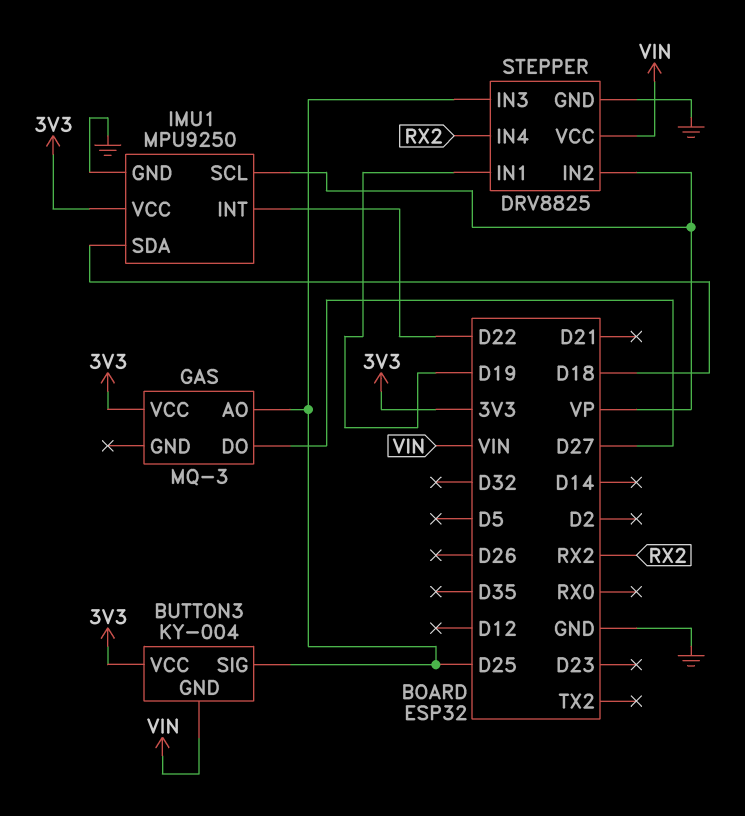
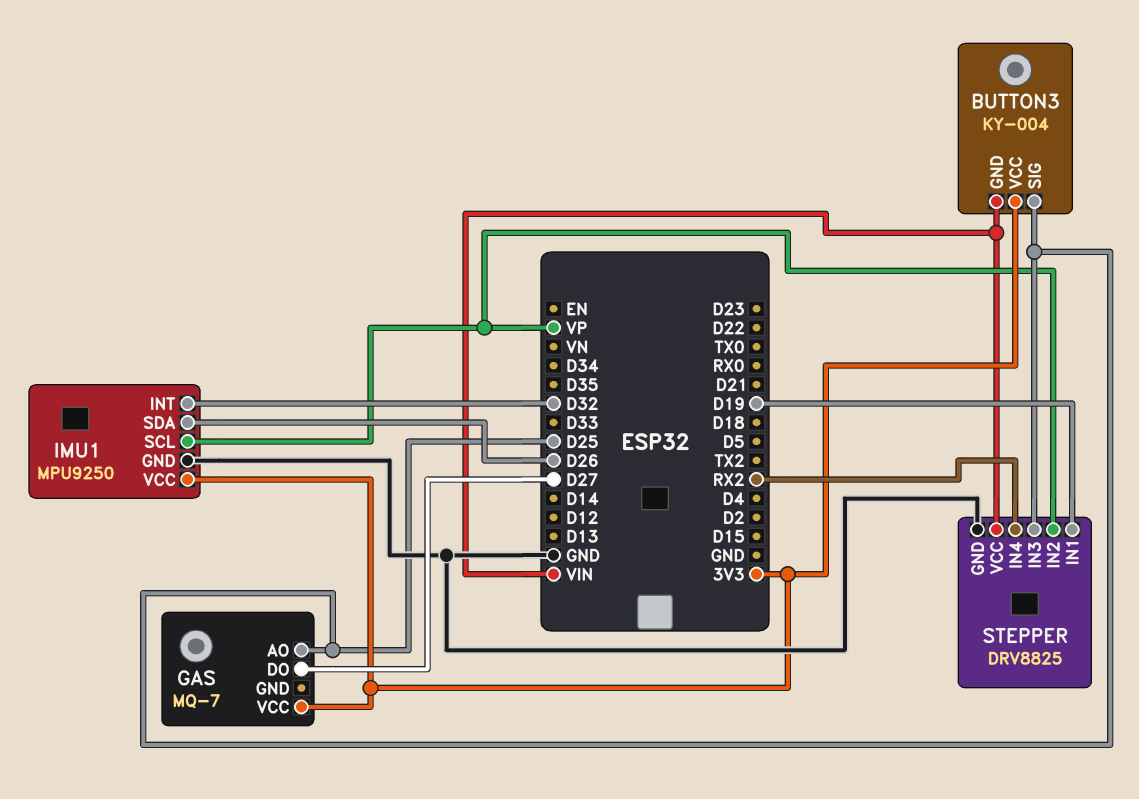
GAS: MQ-3 -> MQ-7
IMU1 pin INT: D22 -> D32
IMU1 pin SDA: D18 -> D26

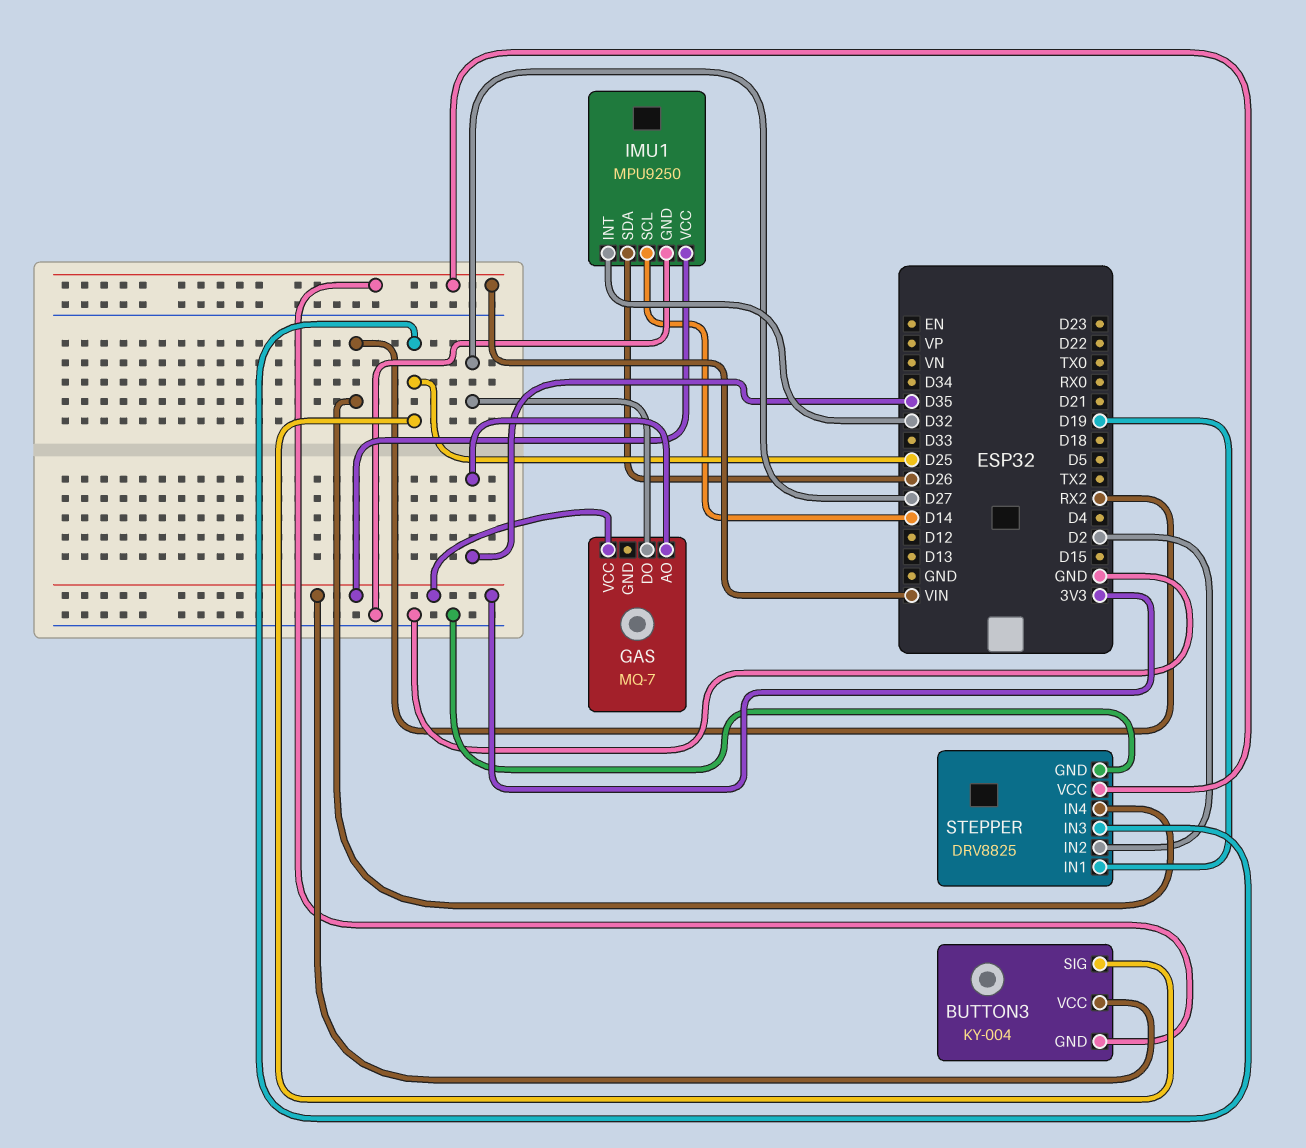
GAS pin AO: D25 -> D35
IMU1 pin SCL: VP -> D14
STEPPER pin IN2: VP -> D2

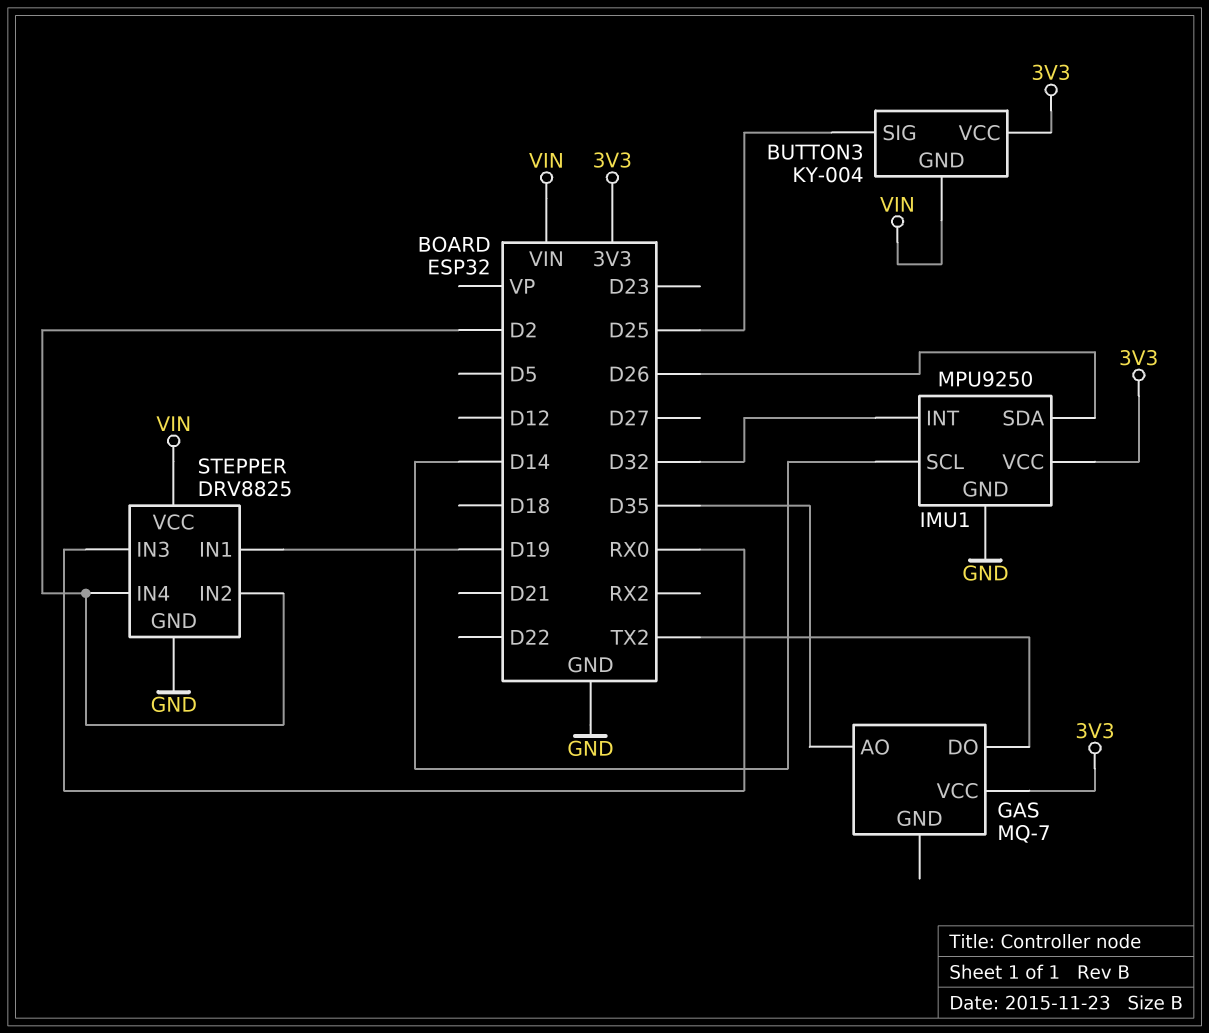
GAS pin DO: D27 -> TX2
STEPPER pin IN3: D25 -> RX0
STEPPER pin IN4: RX2 -> D2

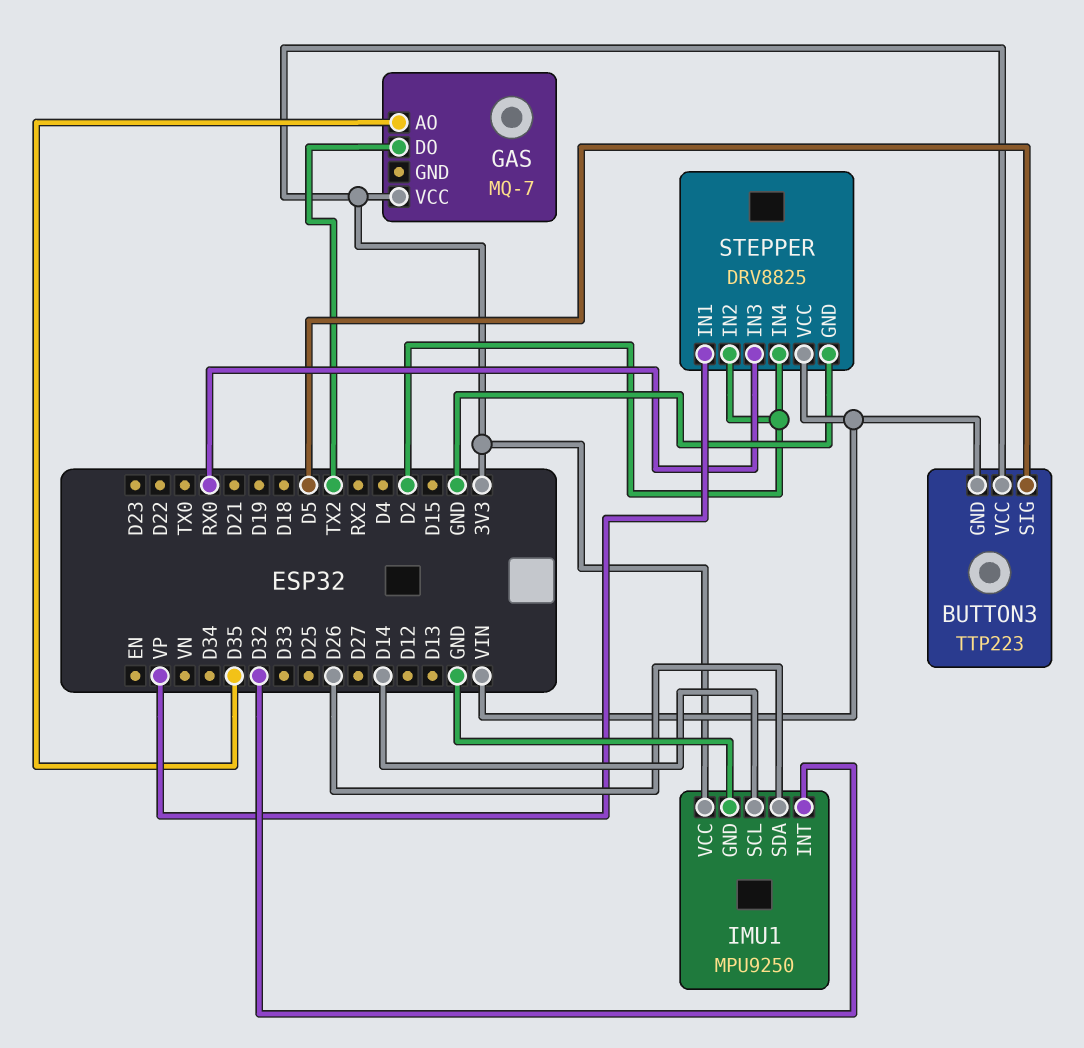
BUTTON3: KY-004 -> TTP223
BUTTON3 pin SIG: D25 -> D5
STEPPER pin IN1: D19 -> VP

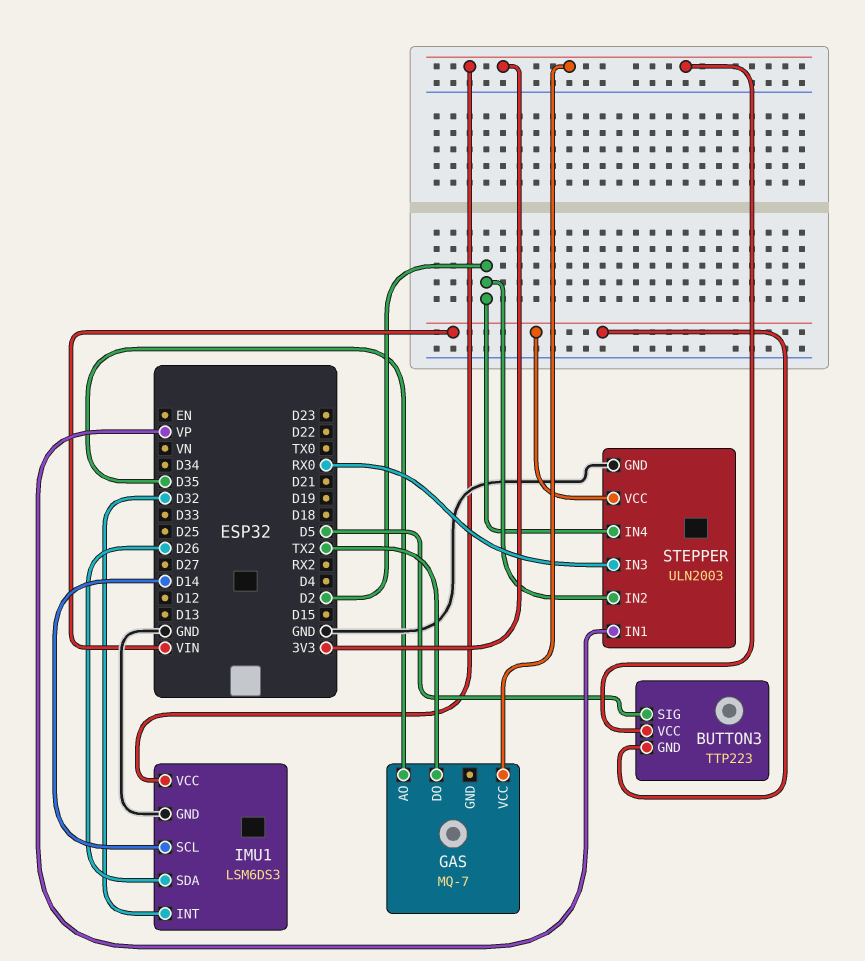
IMU1: MPU9250 -> LSM6DS3
STEPPER: DRV8825 -> ULN2003

